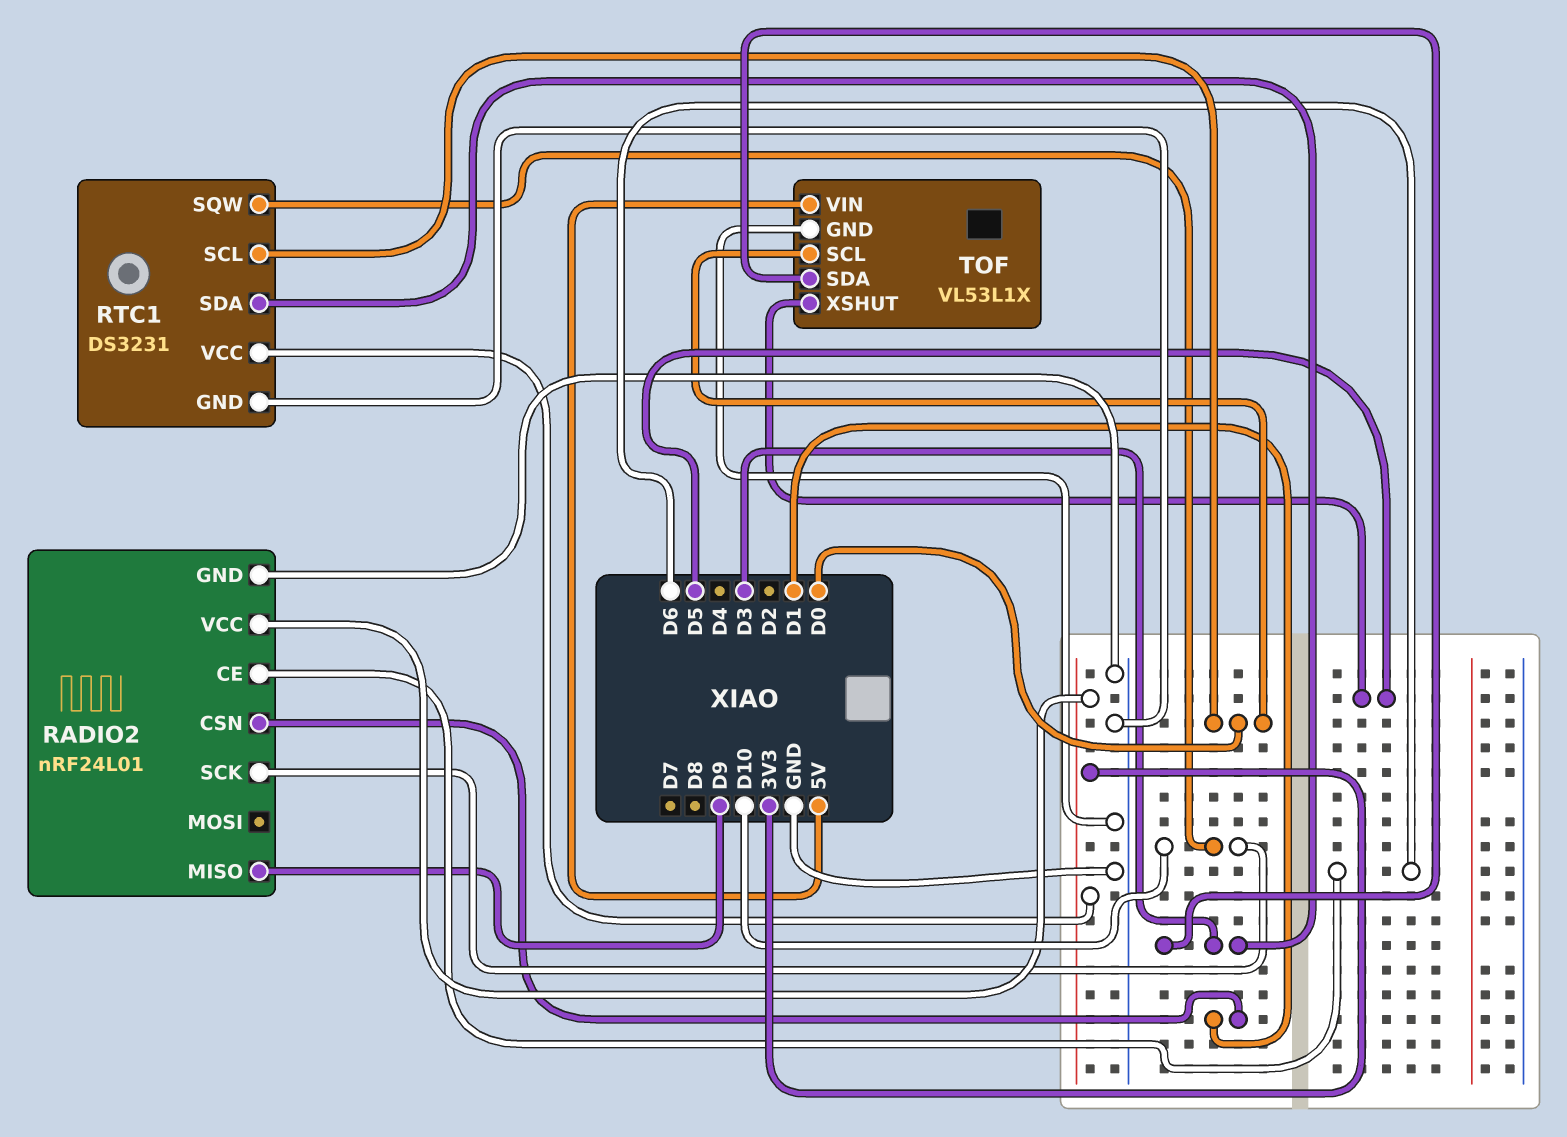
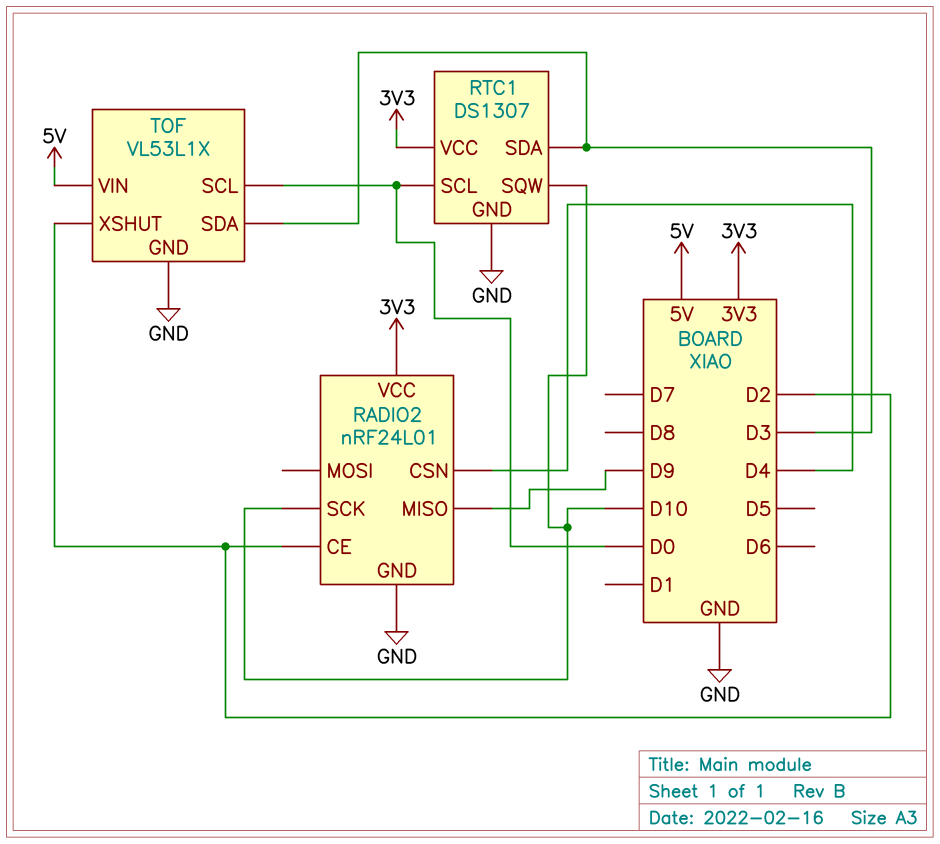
RADIO2 pin CE: D6 -> D2
RADIO2 pin CSN: D1 -> D4
RTC1: DS3231 -> DS1307
TOF pin XSHUT: D5 -> D2

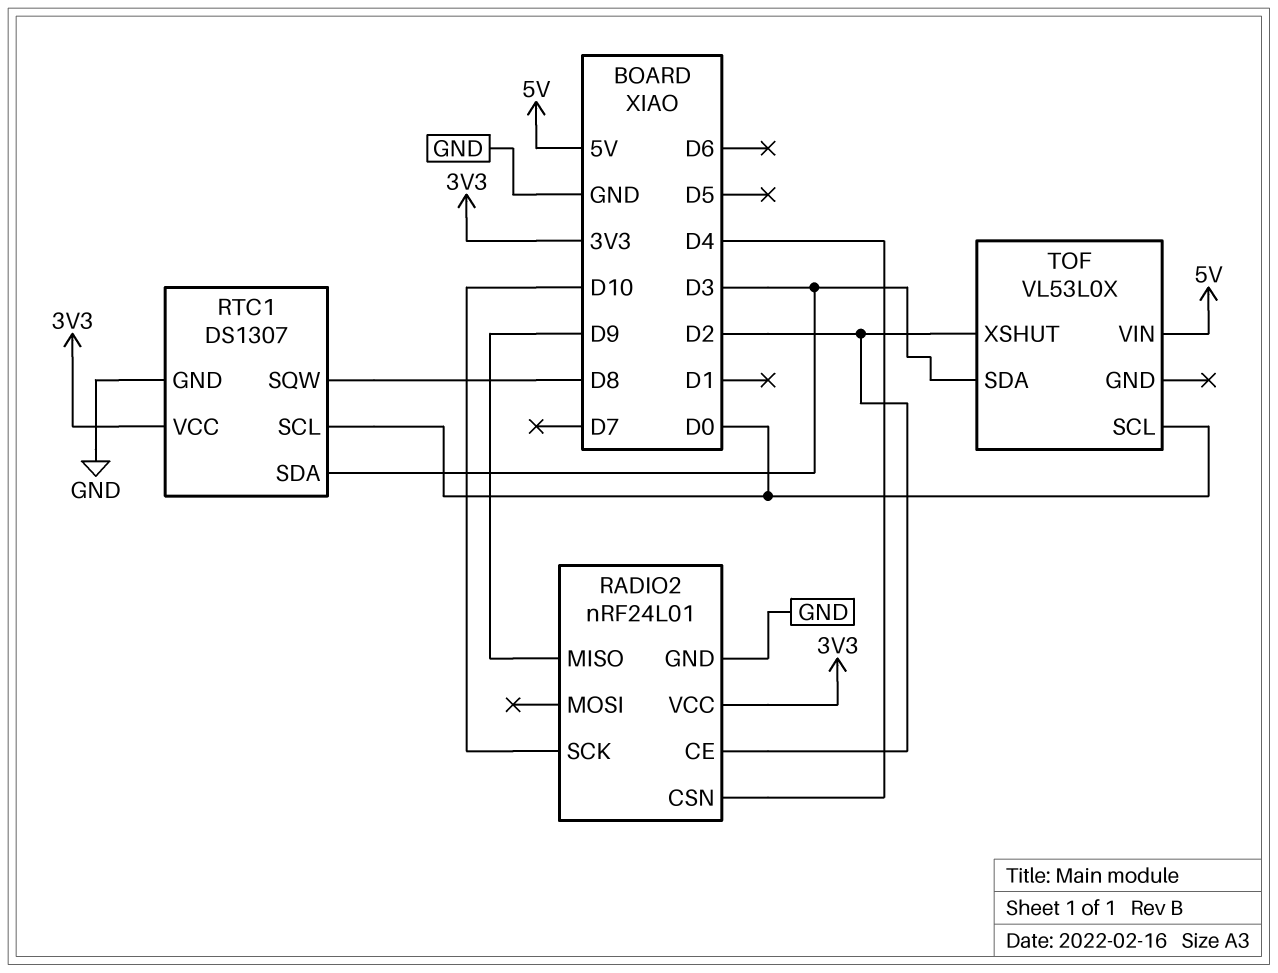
RTC1 pin SQW: D10 -> D8
TOF: VL53L1X -> VL53L0X
TOF pin GND: GND -> none

